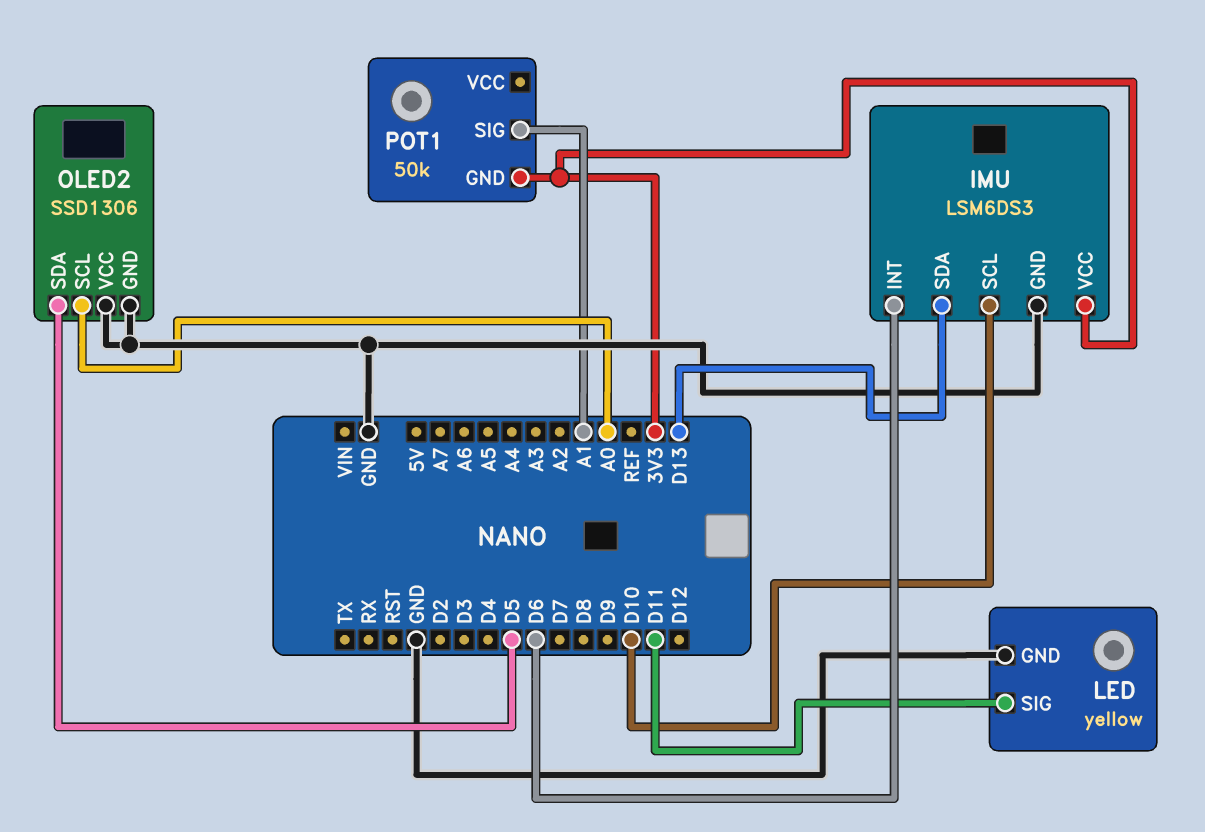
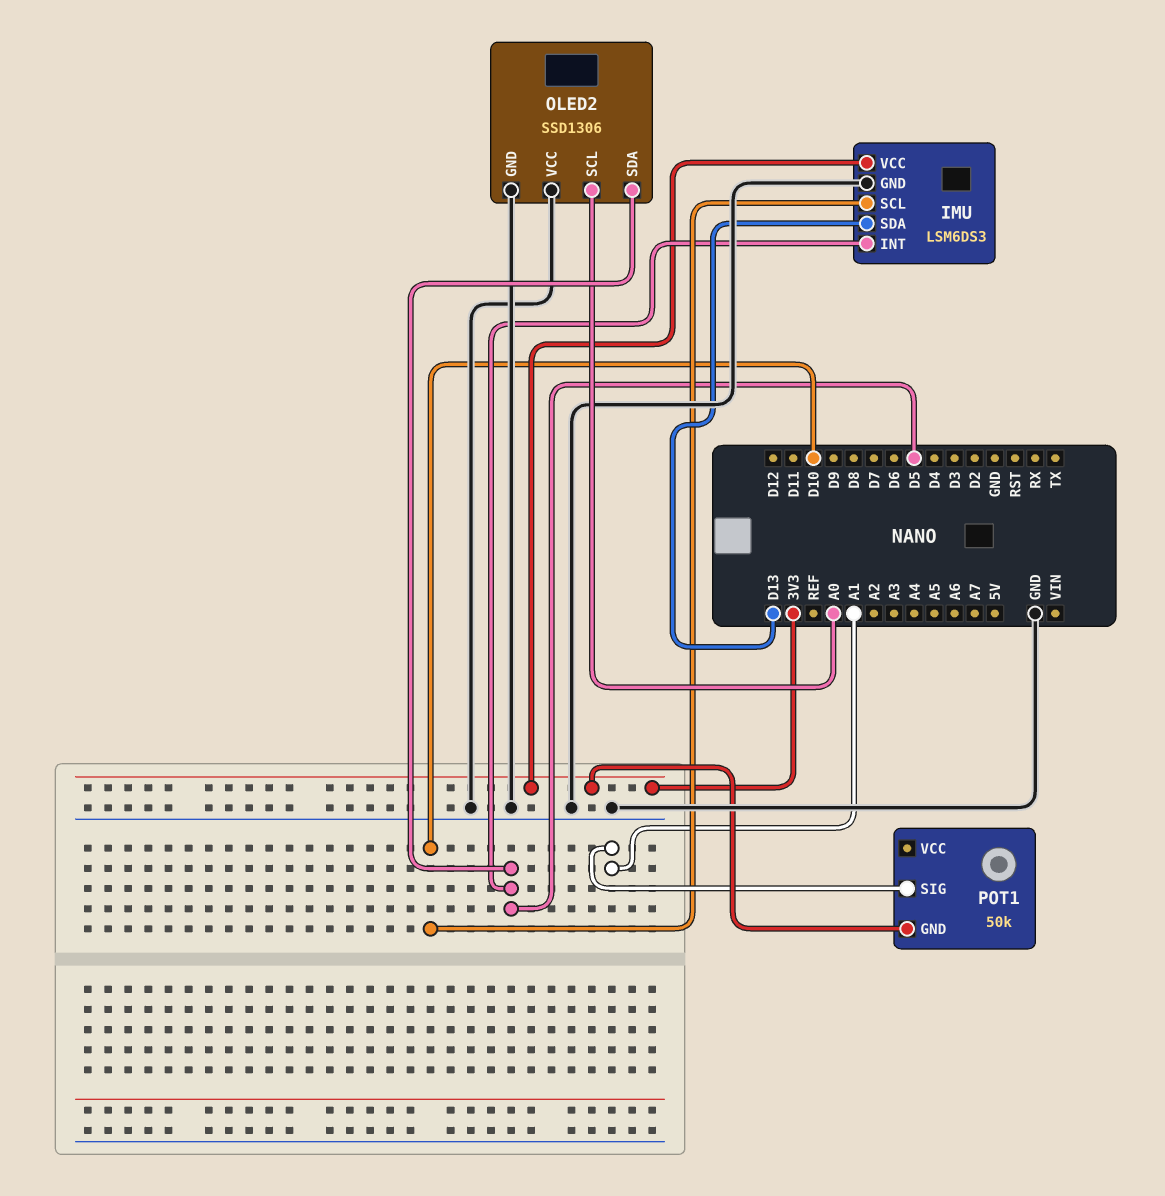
IMU pin INT: D6 -> D5
LED: yellow -> none
LED pin GND: GND -> none
LED pin SIG: D11 -> none

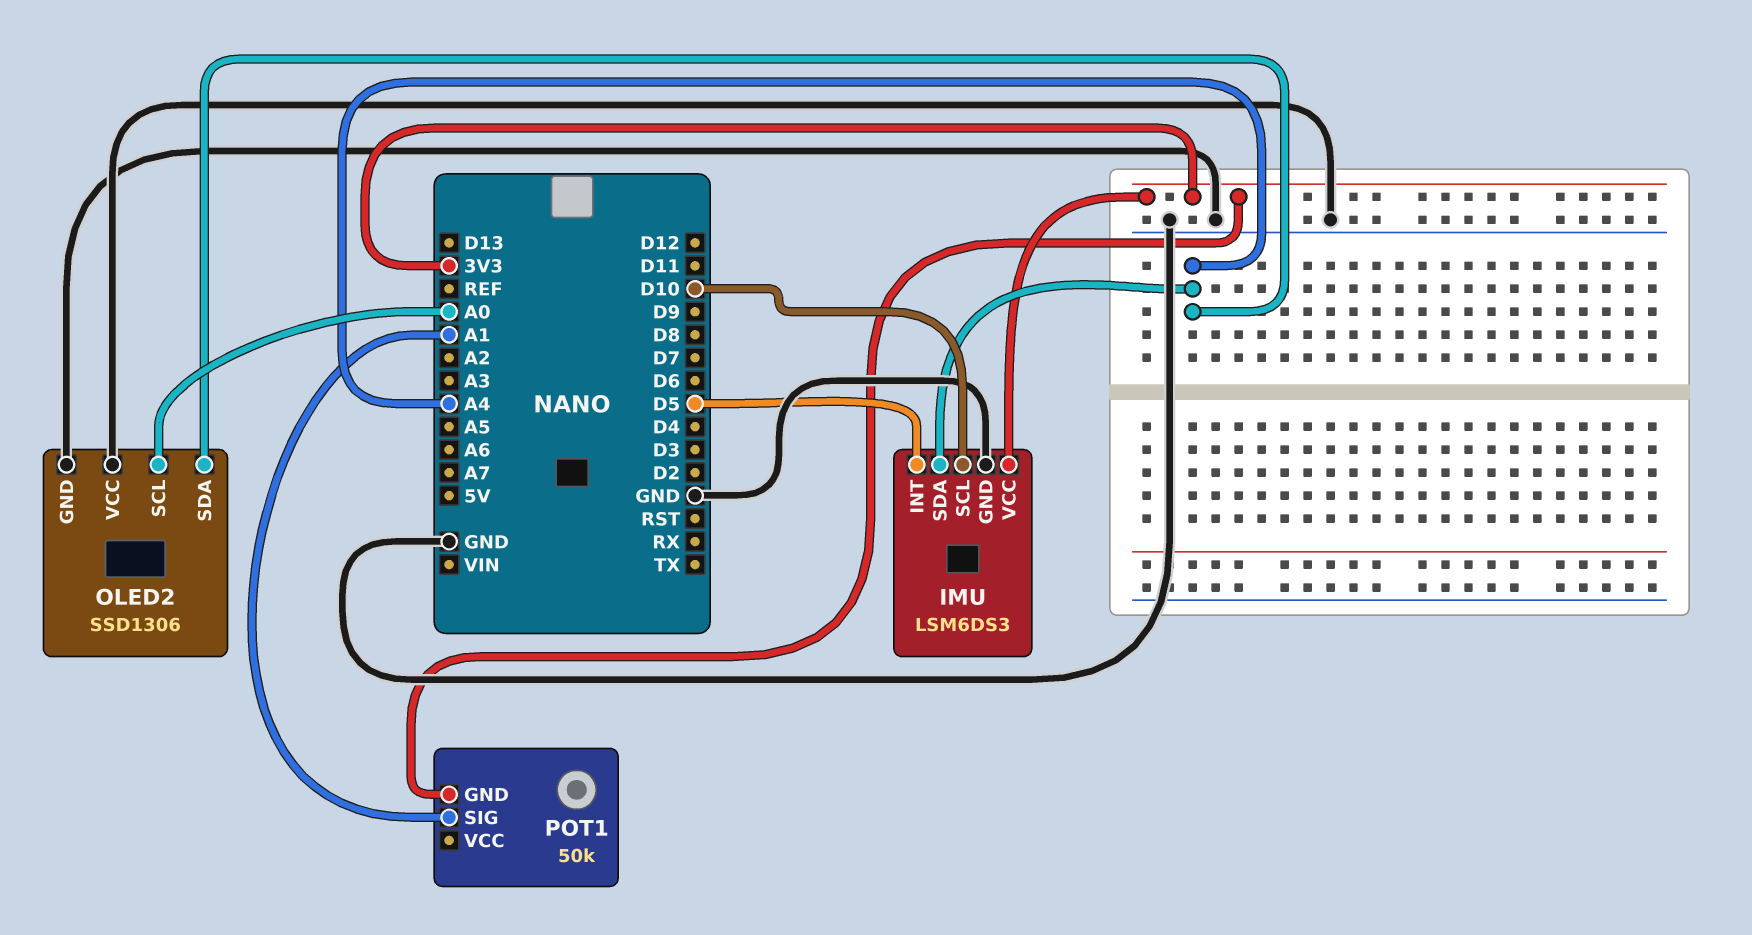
IMU pin SDA: D13 -> A4
OLED2 pin SDA: D5 -> A4

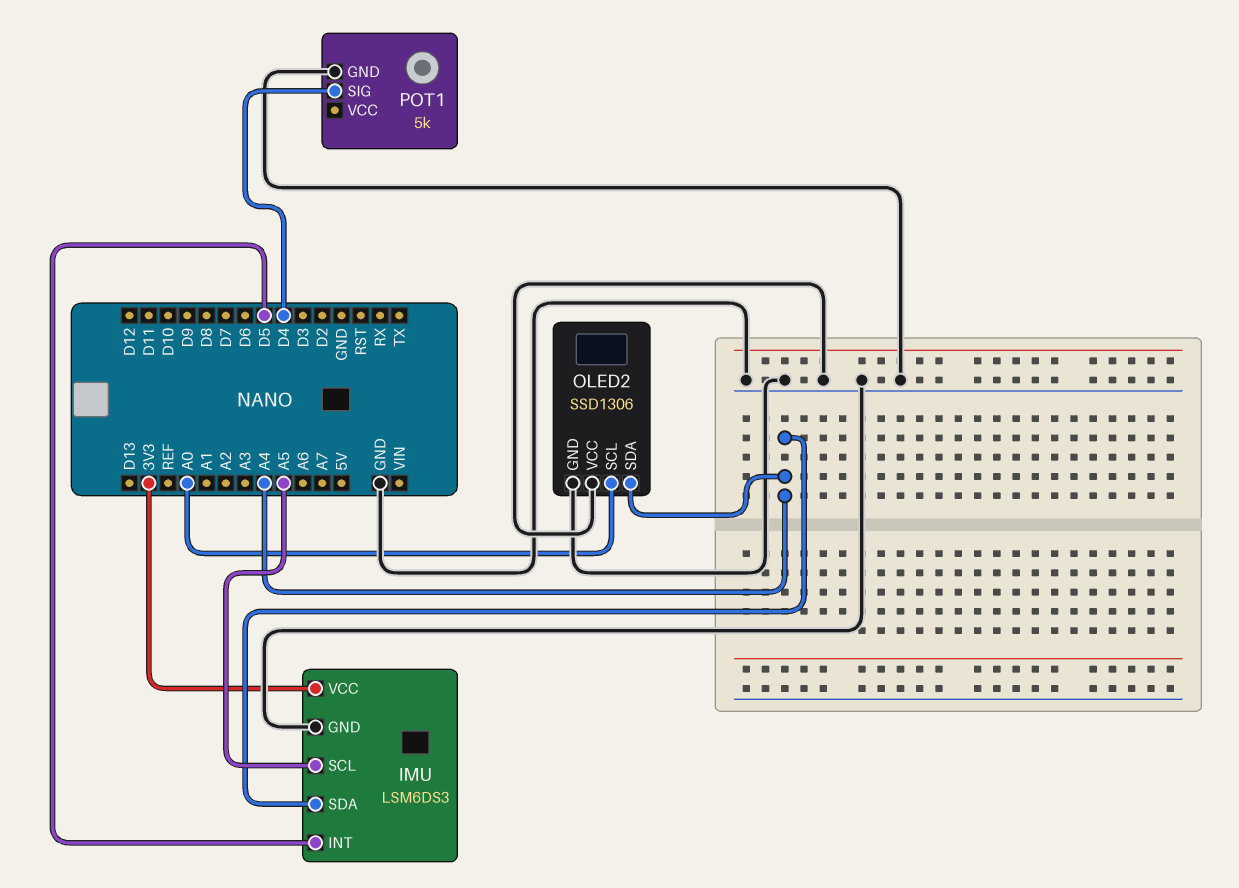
IMU pin SCL: D10 -> A5
POT1: 50k -> 5k
POT1 pin GND: 3V3 -> GND
POT1 pin SIG: A1 -> D4

